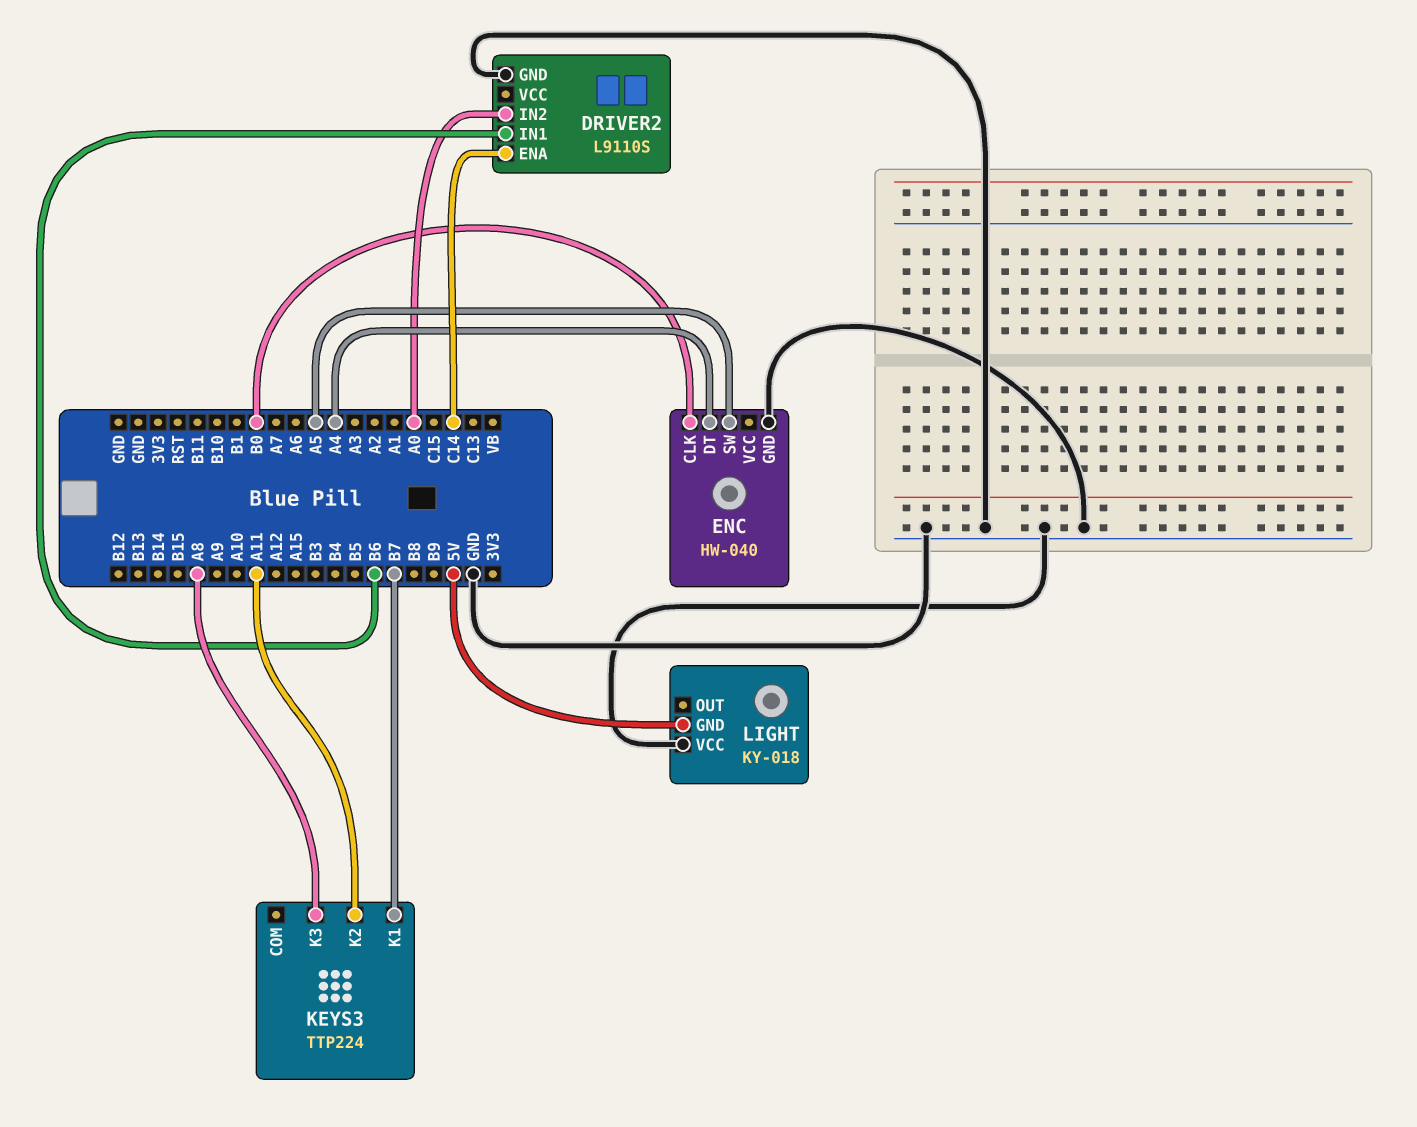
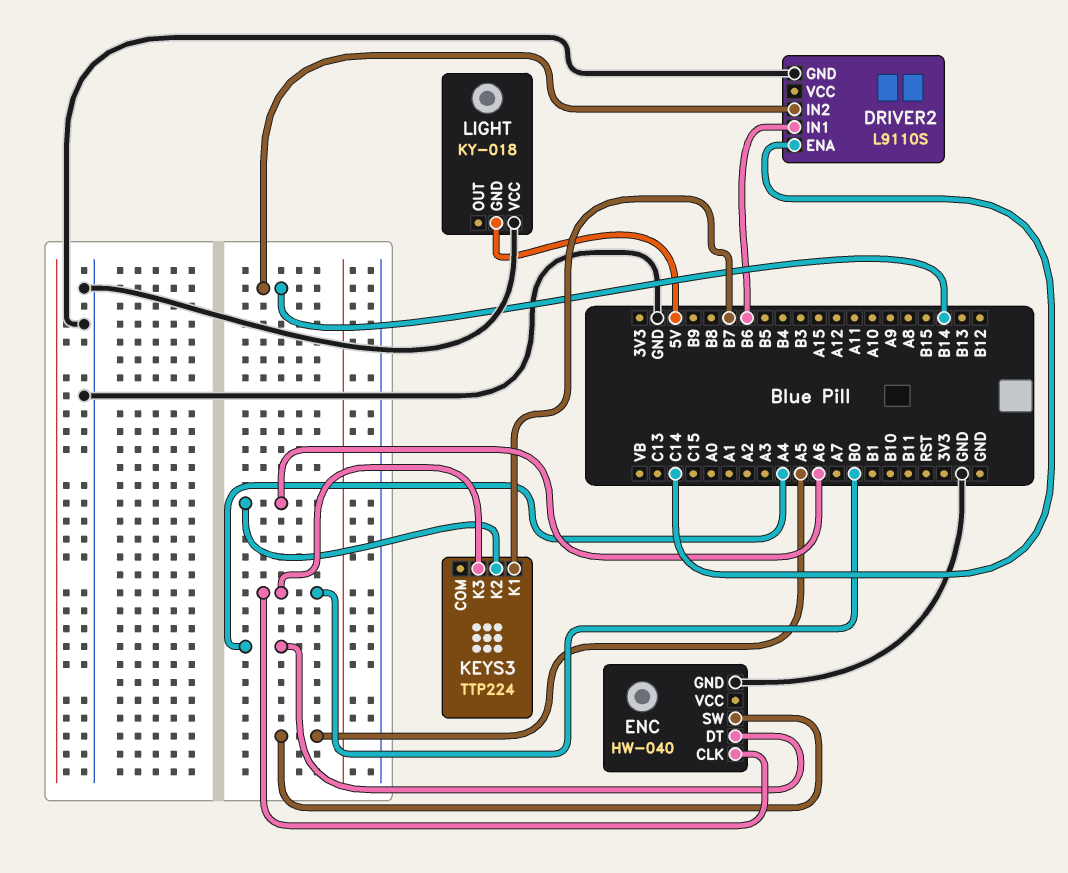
DRIVER2 pin IN2: A0 -> B14
KEYS3 pin K2: A11 -> A6
KEYS3 pin K3: A8 -> B0

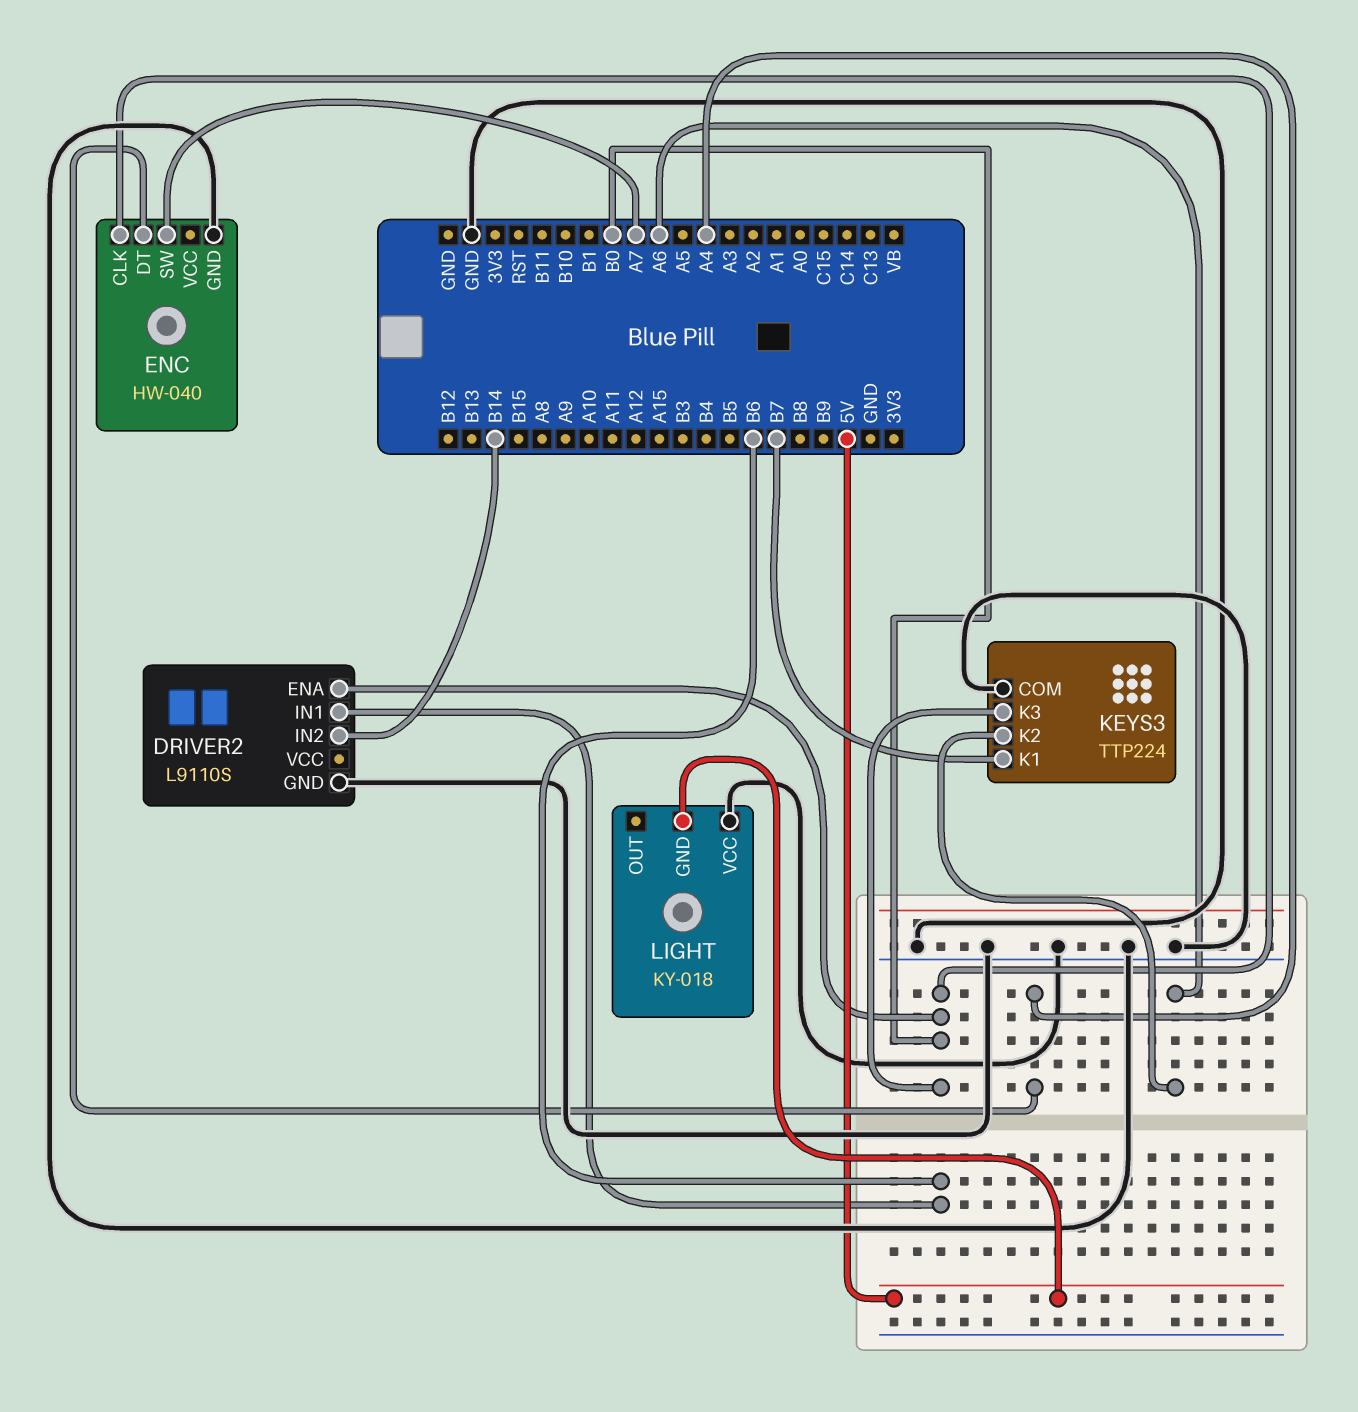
DRIVER2 pin ENA: C14 -> B0
ENC pin SW: A5 -> A7
KEYS3 pin COM: none -> GND

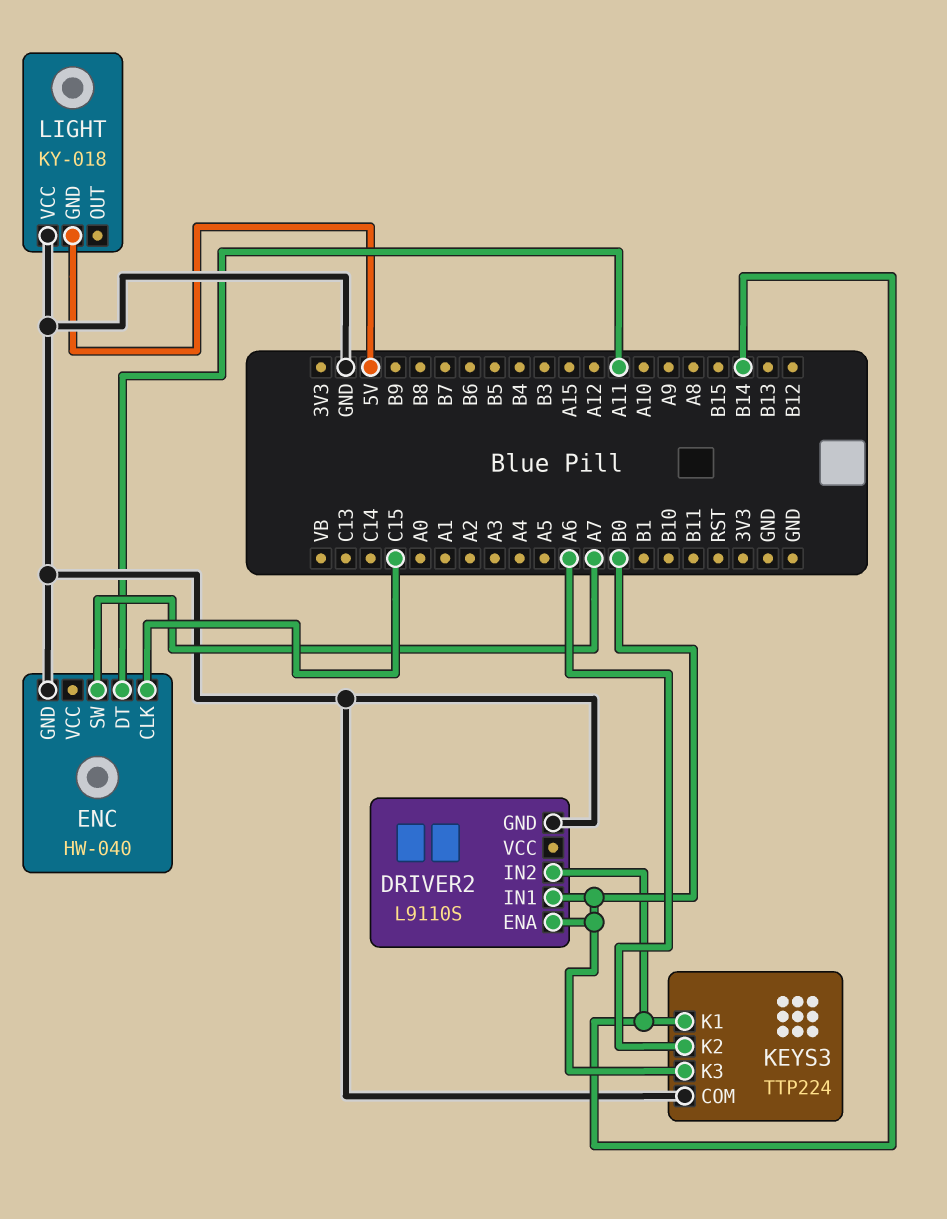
DRIVER2 pin IN1: B6 -> B0
ENC pin CLK: B0 -> C15
ENC pin DT: A4 -> A11
KEYS3 pin K1: B7 -> B14

